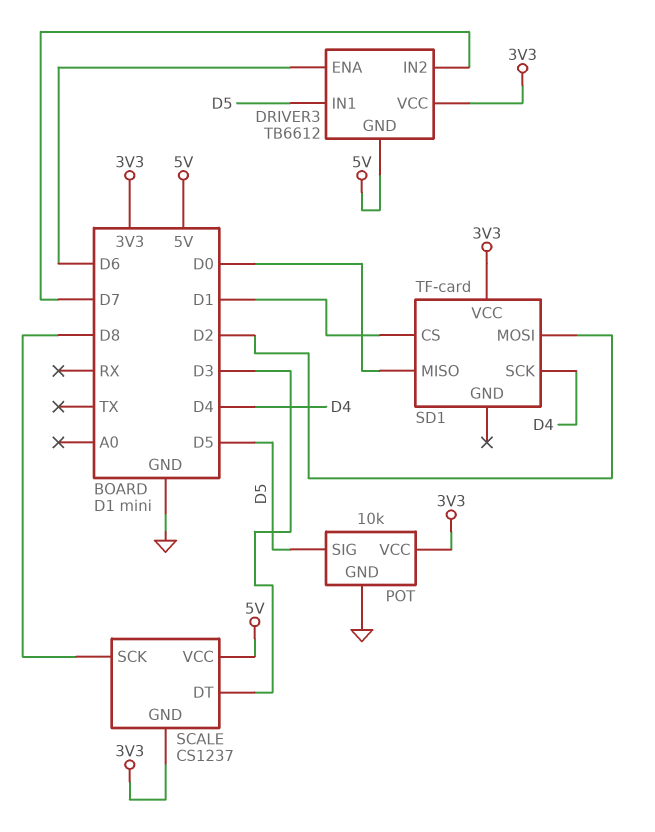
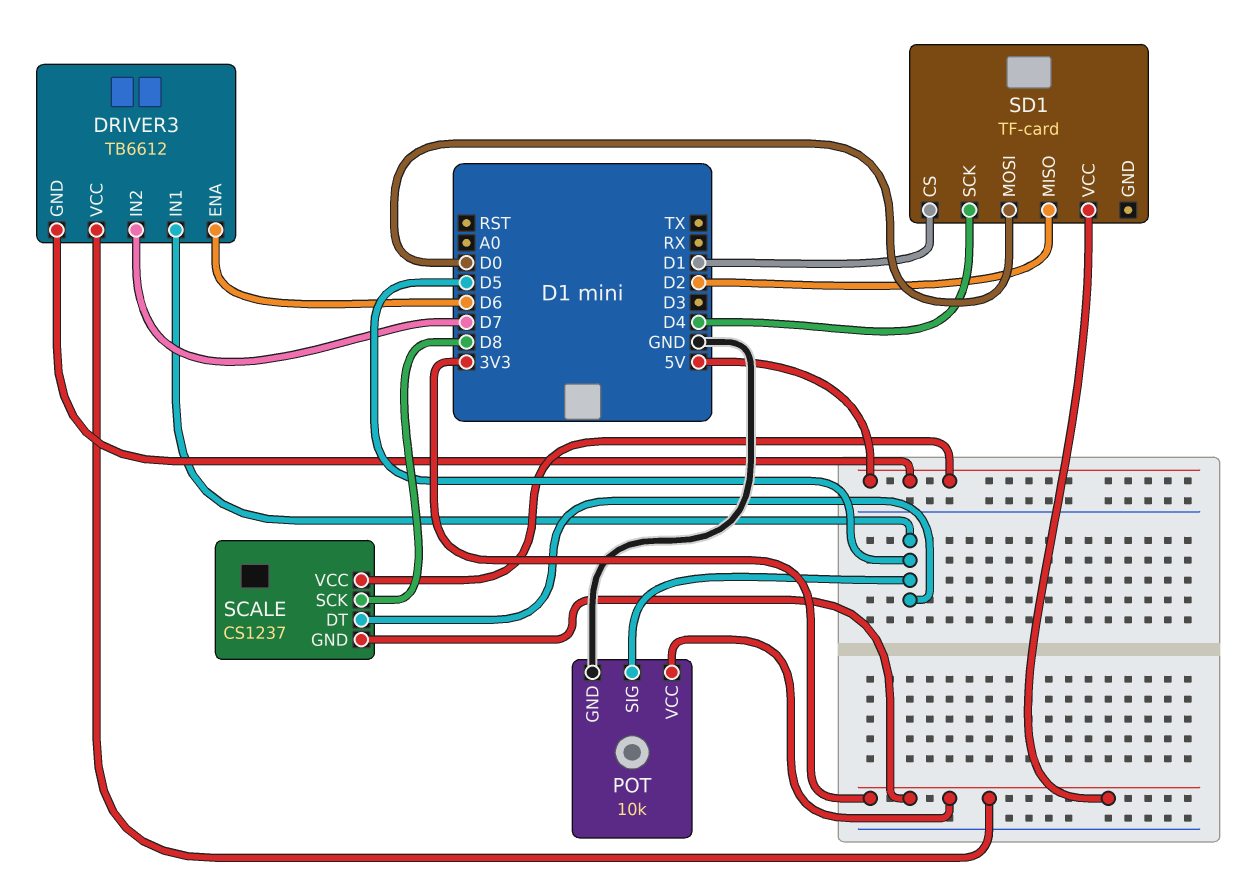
SCALE pin DT: D3 -> D5
SD1 pin MISO: D0 -> D2
SD1 pin MOSI: D2 -> D0

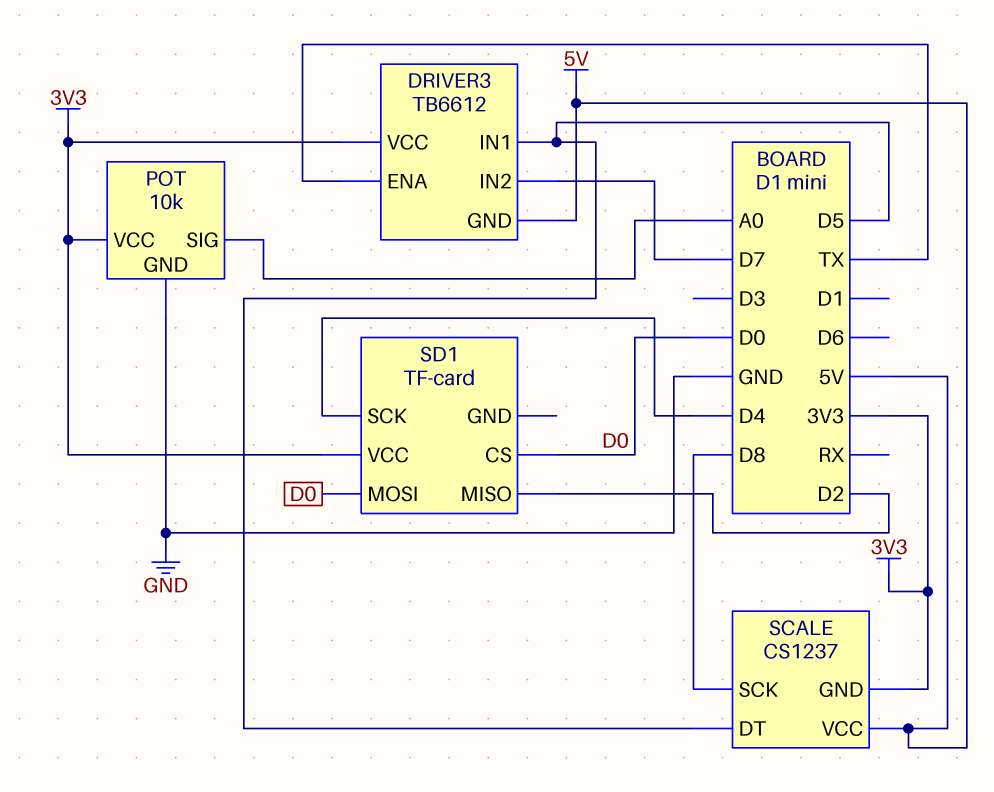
DRIVER3 pin ENA: D6 -> TX
POT pin SIG: D5 -> A0
SD1 pin CS: D1 -> D0

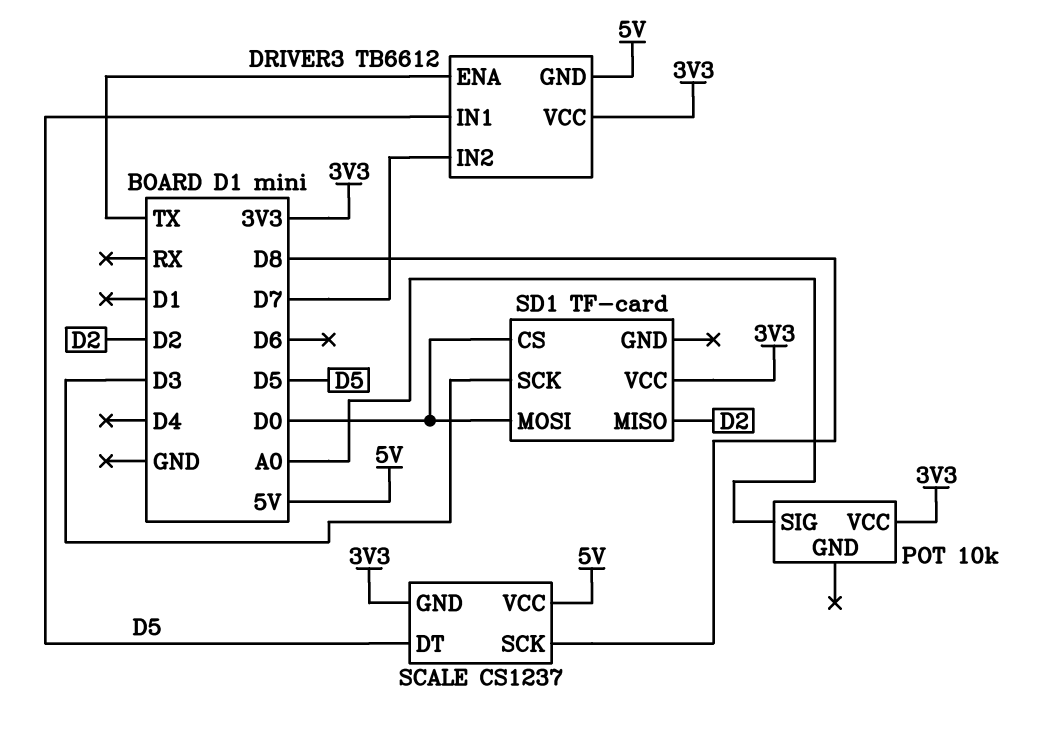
POT pin GND: GND -> none
SD1 pin SCK: D4 -> D3

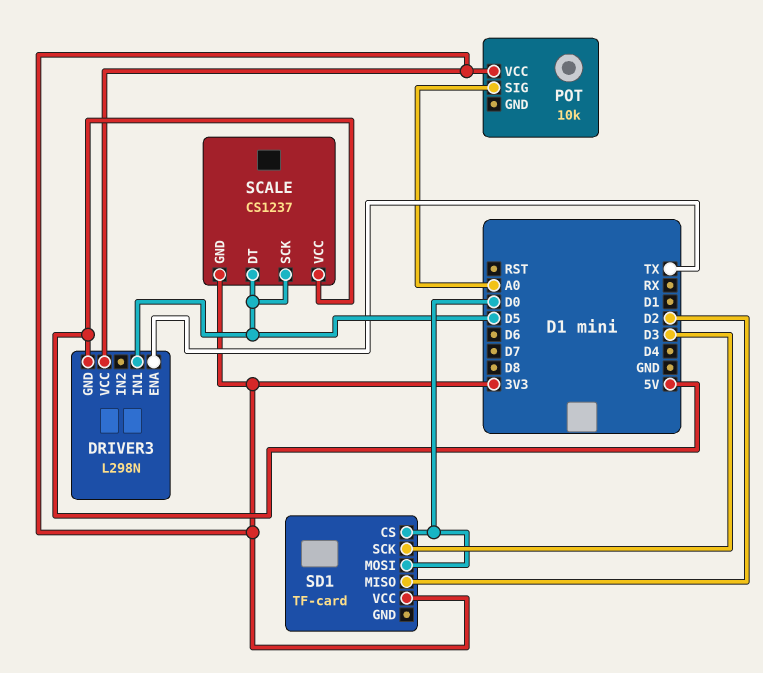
DRIVER3: TB6612 -> L298N
DRIVER3 pin IN2: D7 -> none
SCALE pin SCK: D8 -> D5

